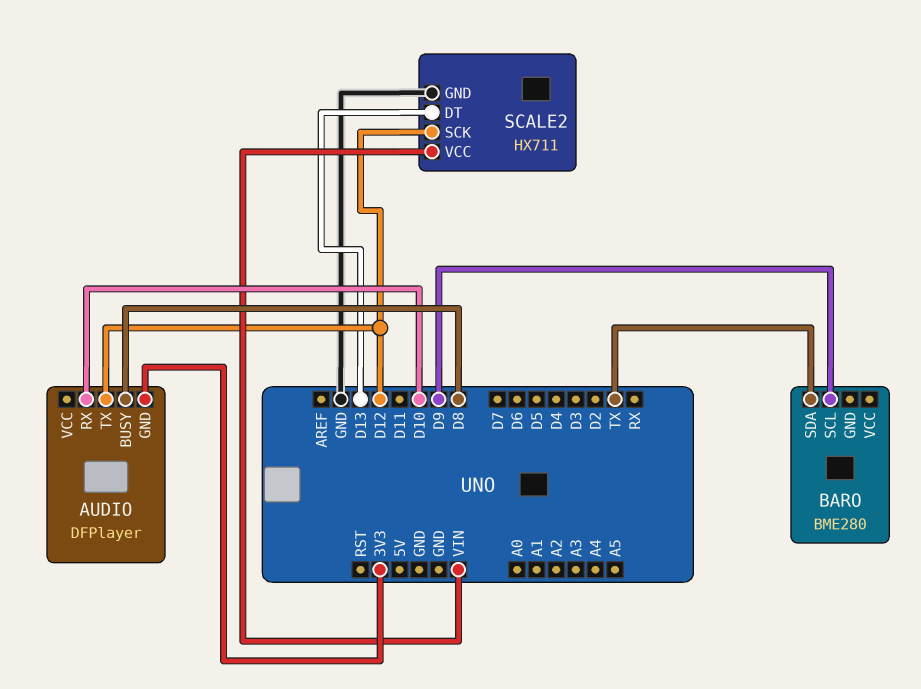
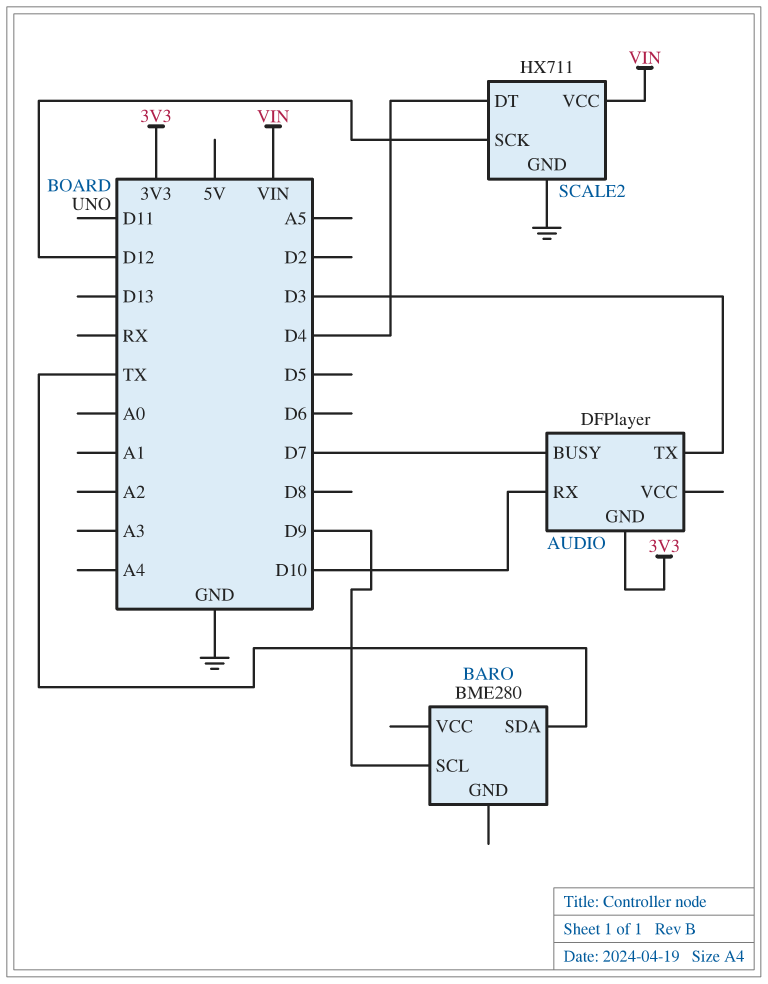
AUDIO pin BUSY: D8 -> D7
AUDIO pin TX: D12 -> D3
SCALE2 pin DT: D13 -> D4

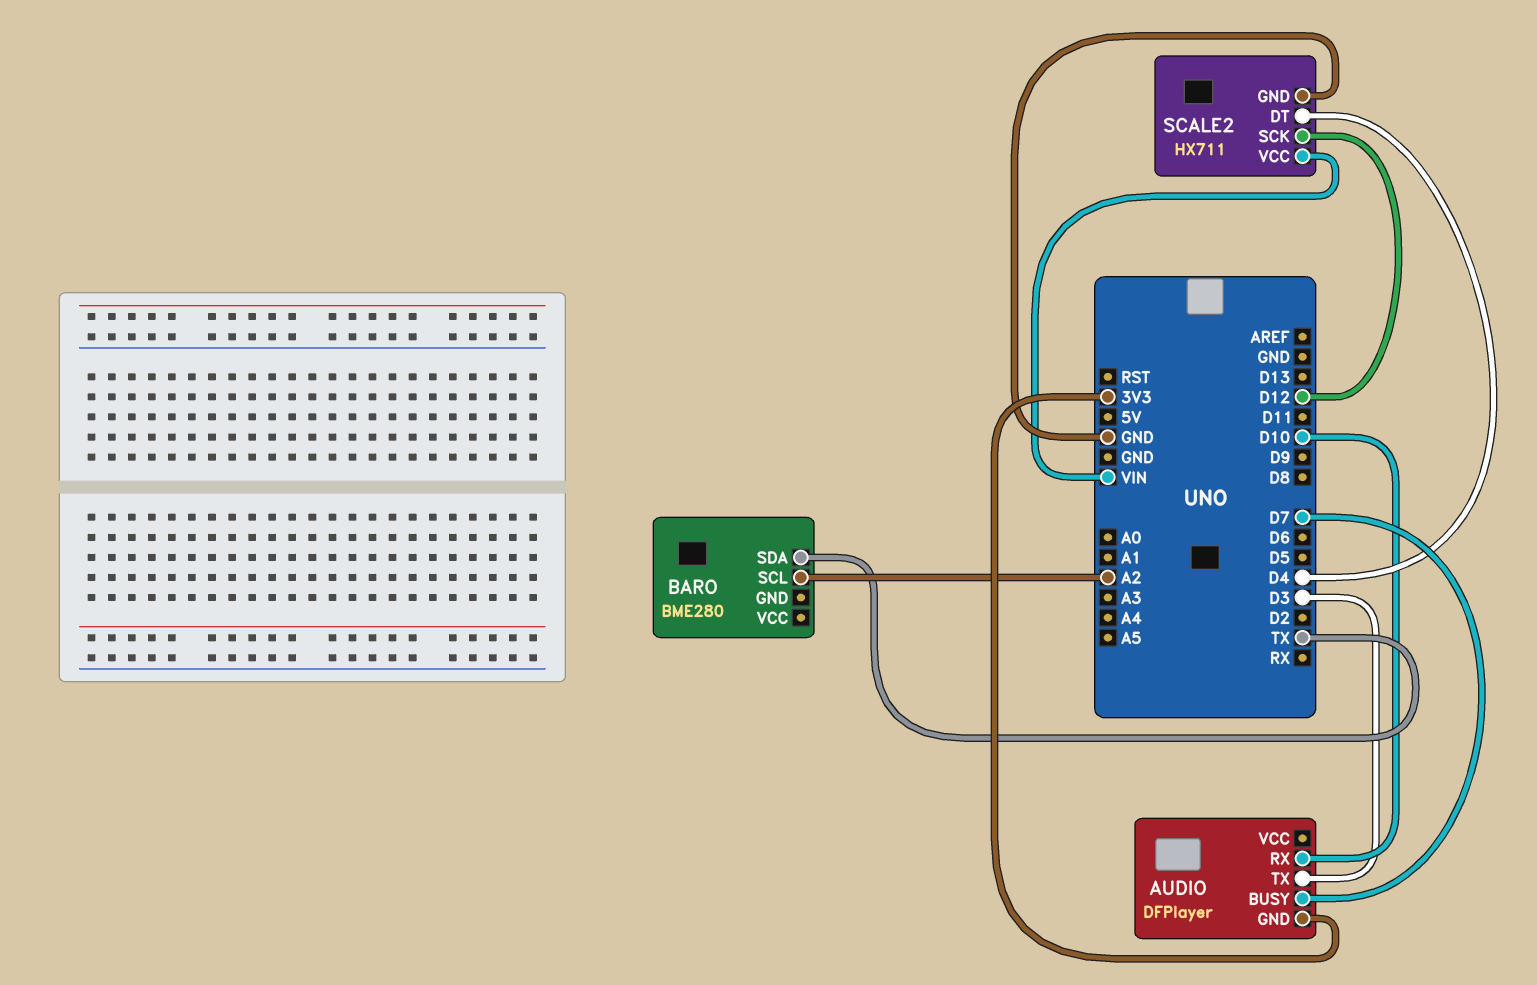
BARO pin SCL: D9 -> A2

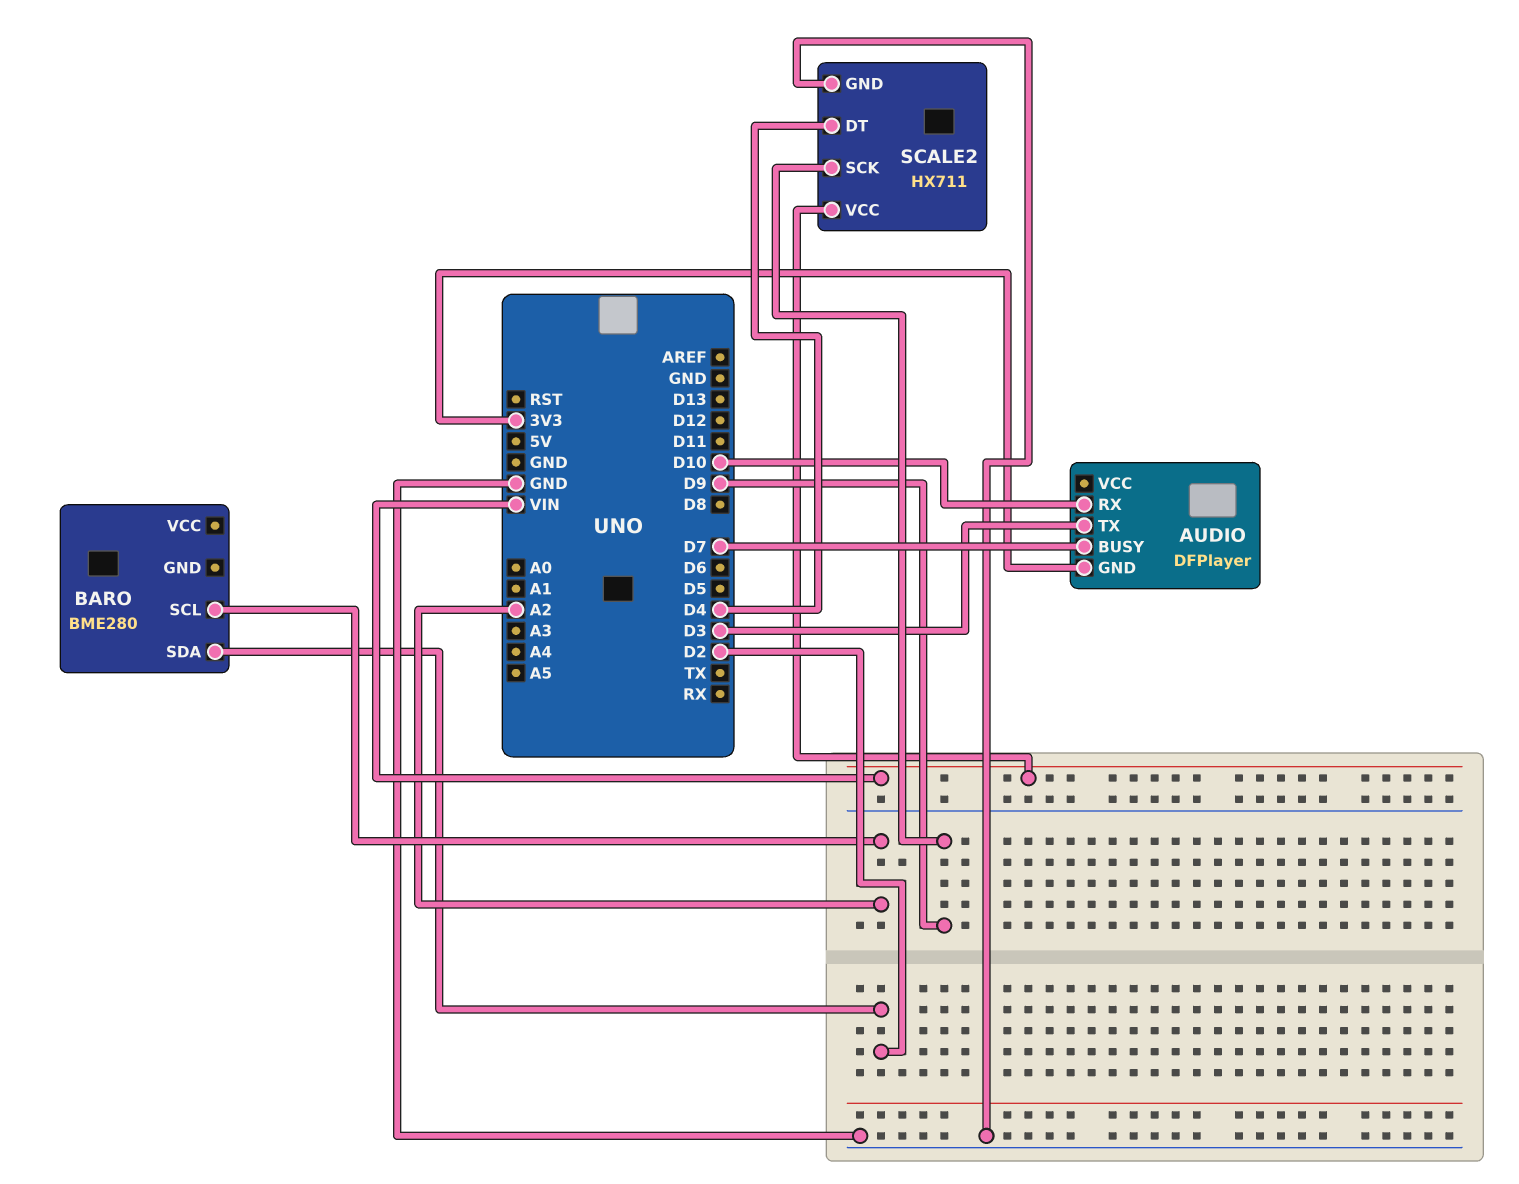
BARO pin SDA: TX -> D2
SCALE2 pin SCK: D12 -> D9

